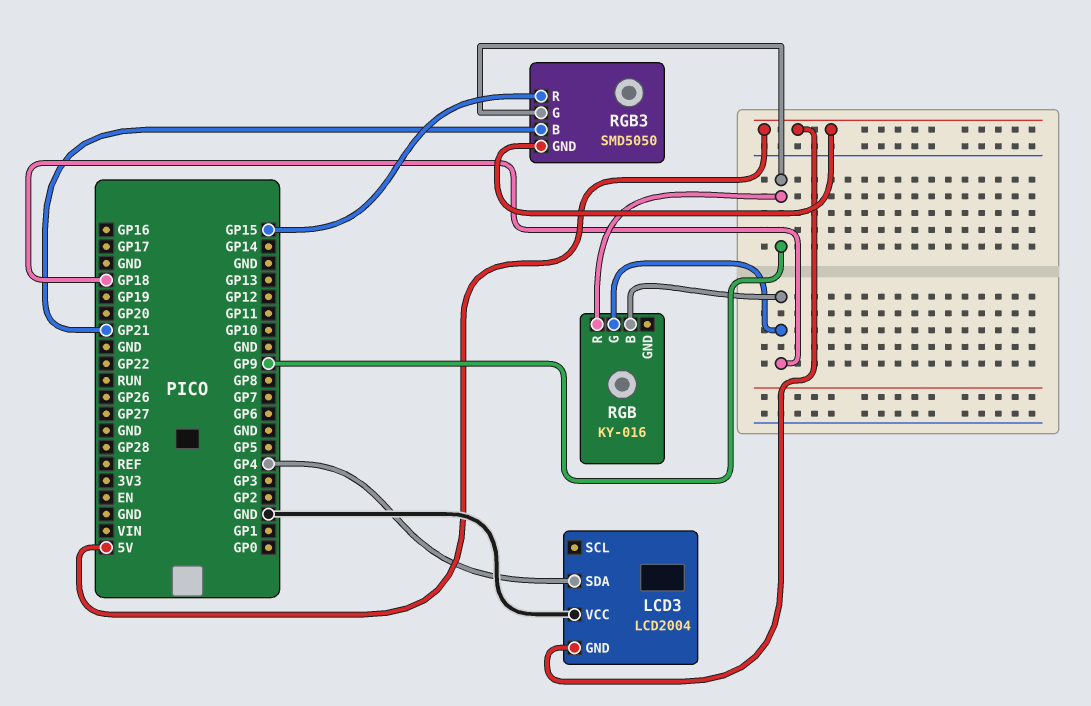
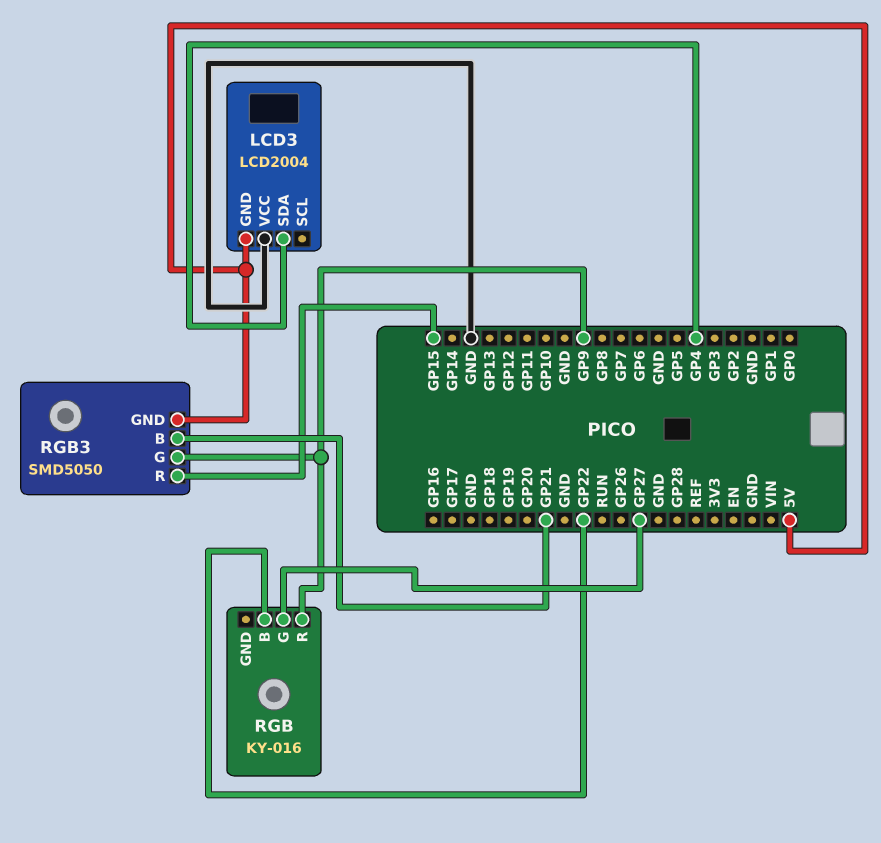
RGB pin B: GP18 -> GP22
RGB pin G: GP18 -> GP27

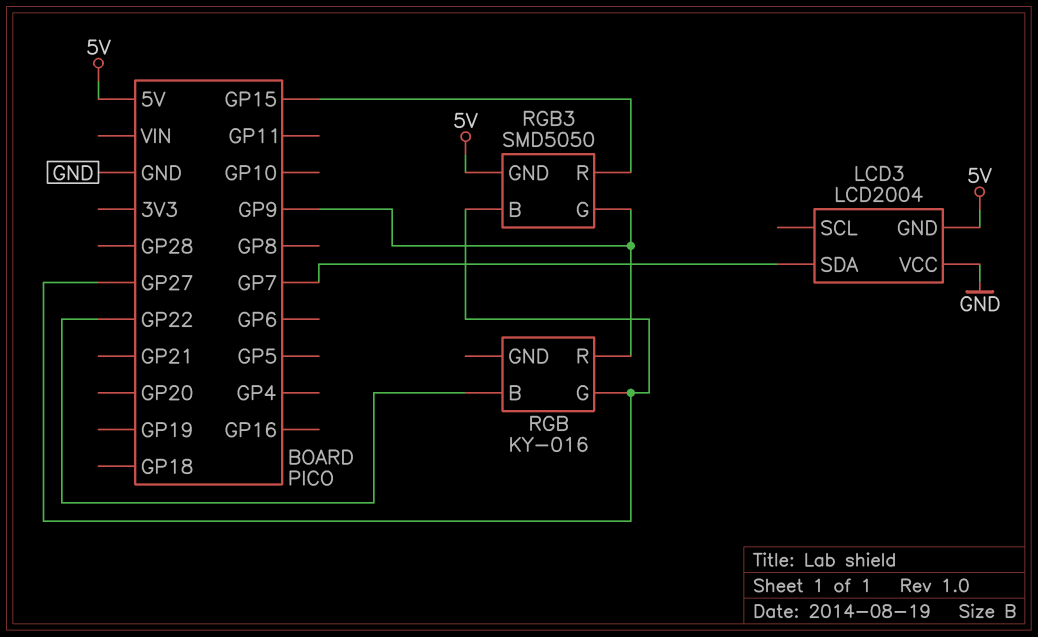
LCD3 pin SDA: GP4 -> GP7
RGB3 pin B: GP21 -> GP27

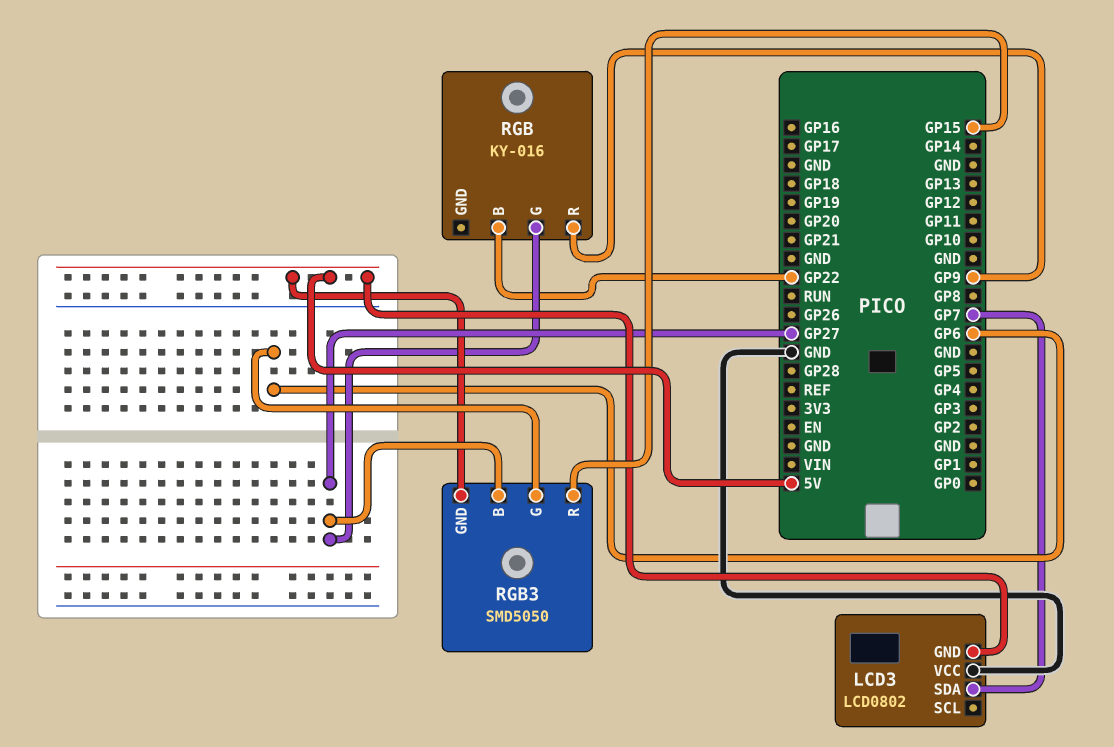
LCD3: LCD2004 -> LCD0802
RGB3 pin G: GP9 -> GP6

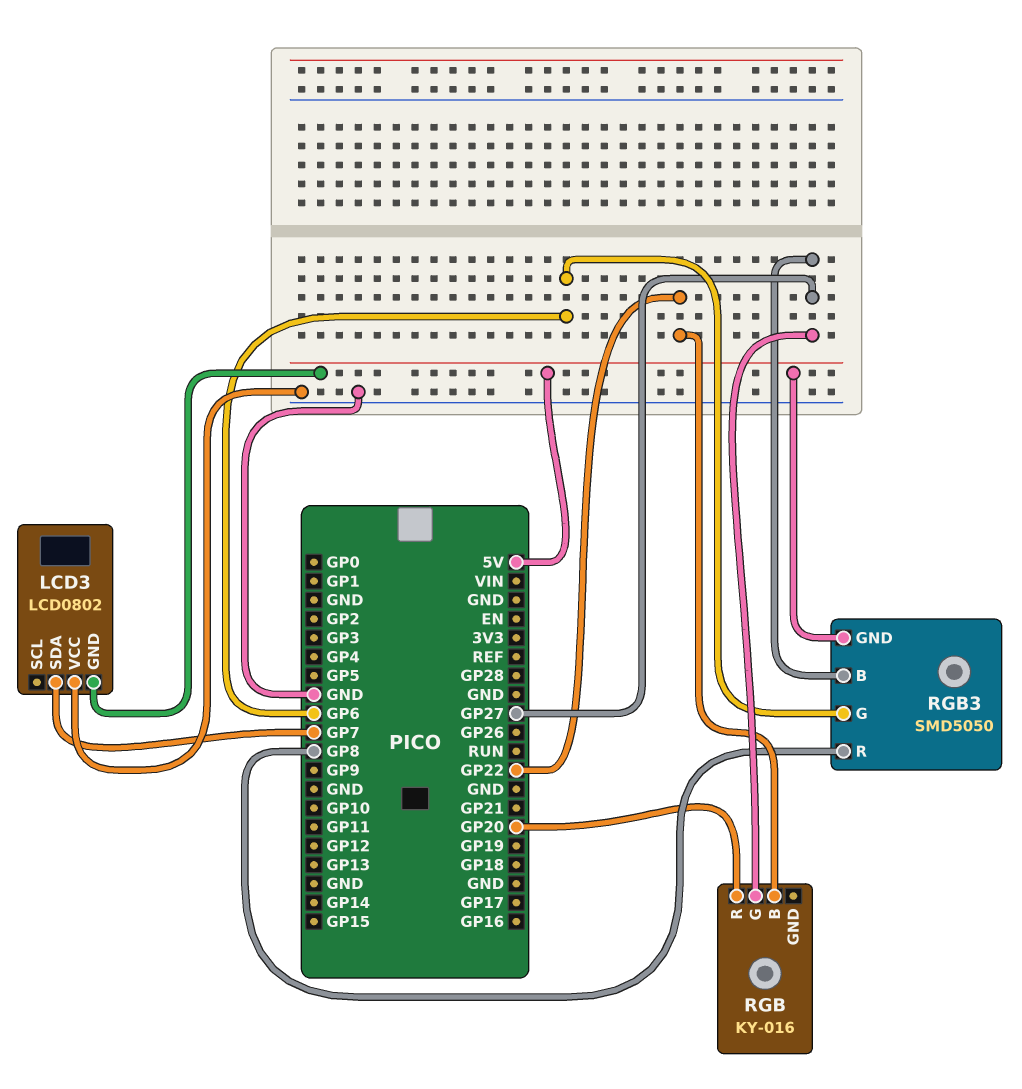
RGB pin R: GP9 -> GP20
RGB3 pin R: GP15 -> GP8

